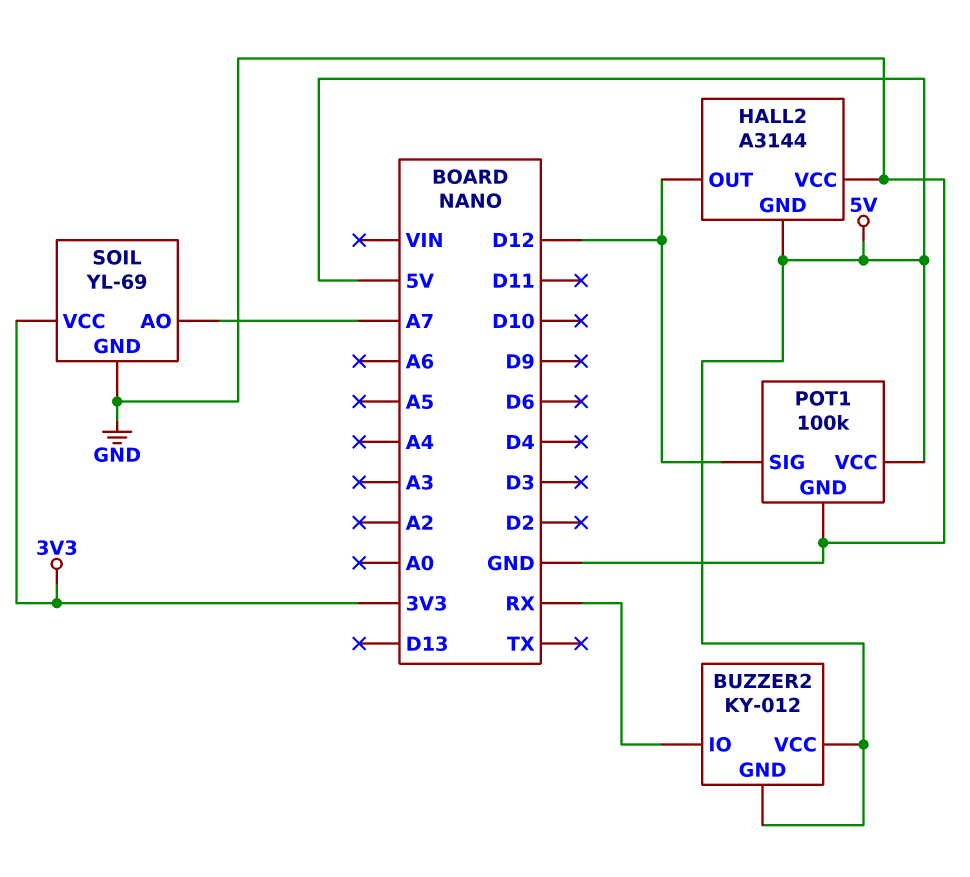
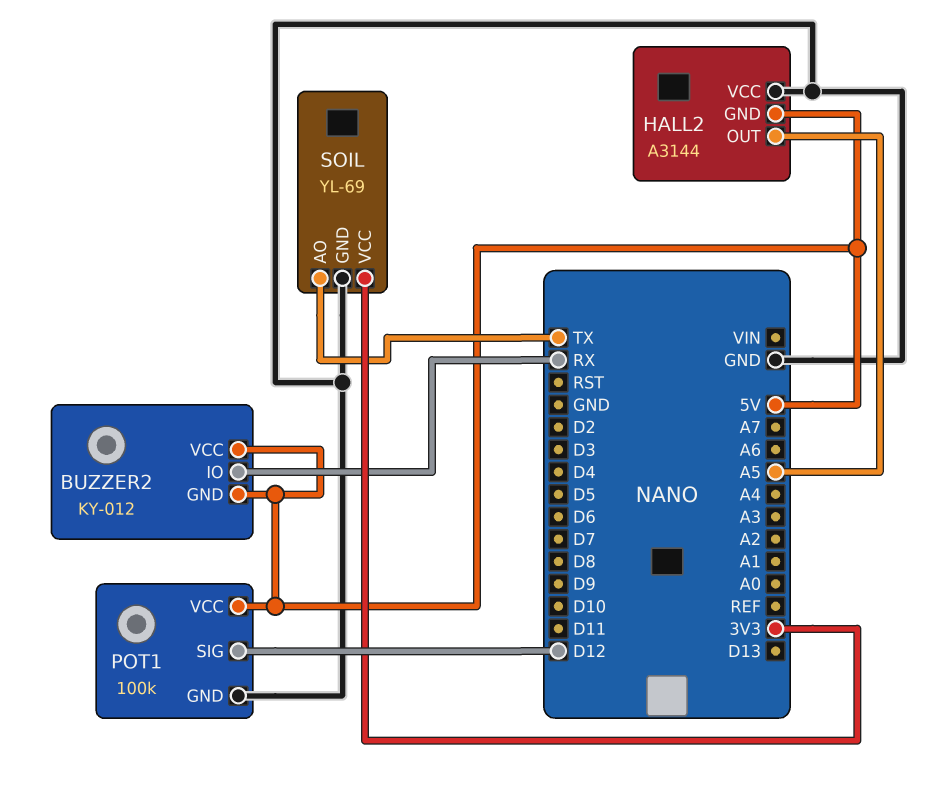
HALL2 pin OUT: D12 -> A5
SOIL pin AO: A7 -> TX

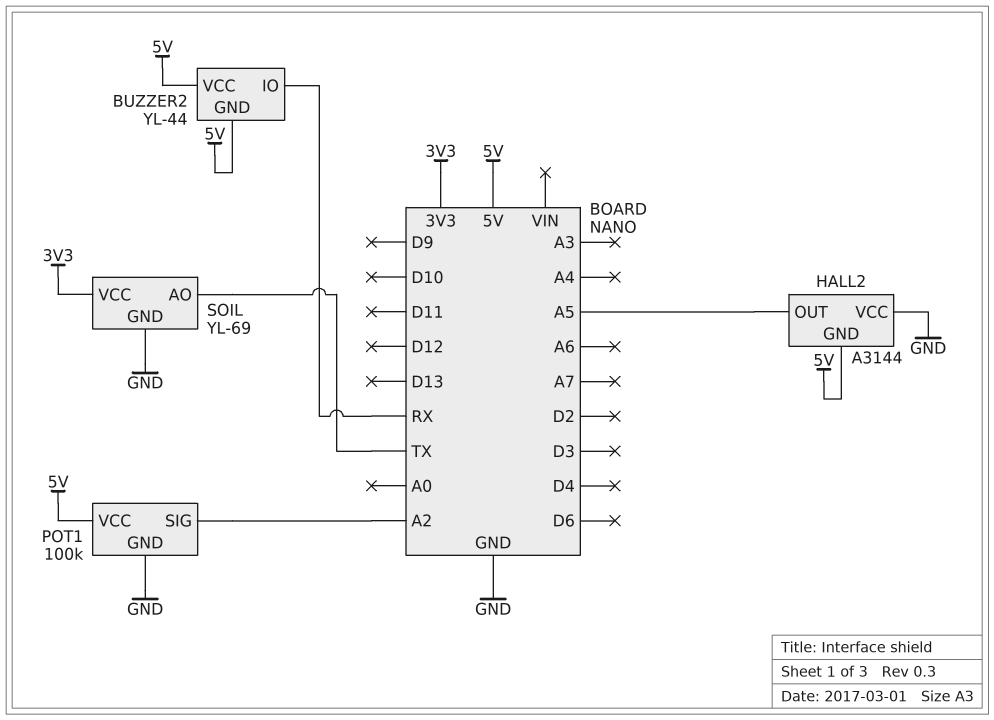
BUZZER2: KY-012 -> YL-44
POT1 pin SIG: D12 -> A2

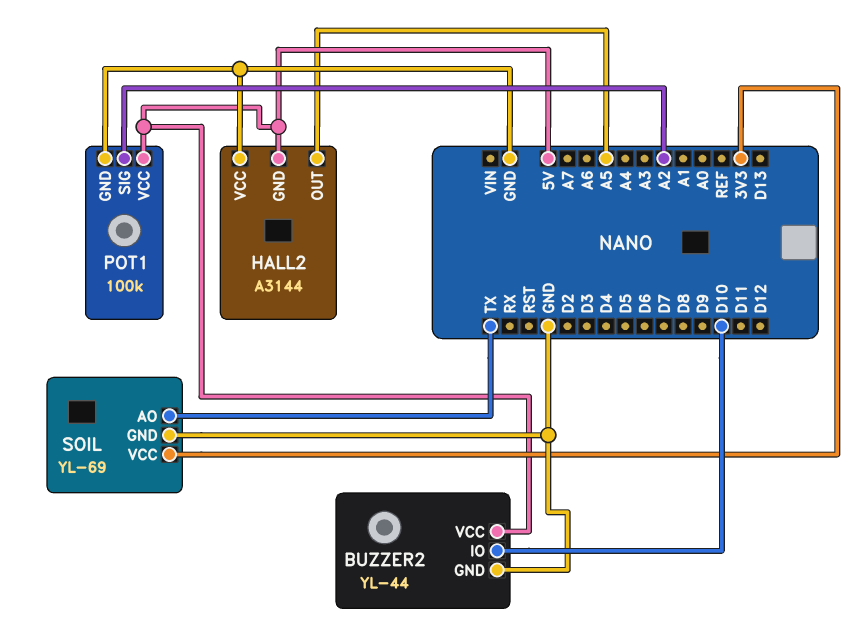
BUZZER2 pin GND: 5V -> GND
BUZZER2 pin IO: RX -> D10

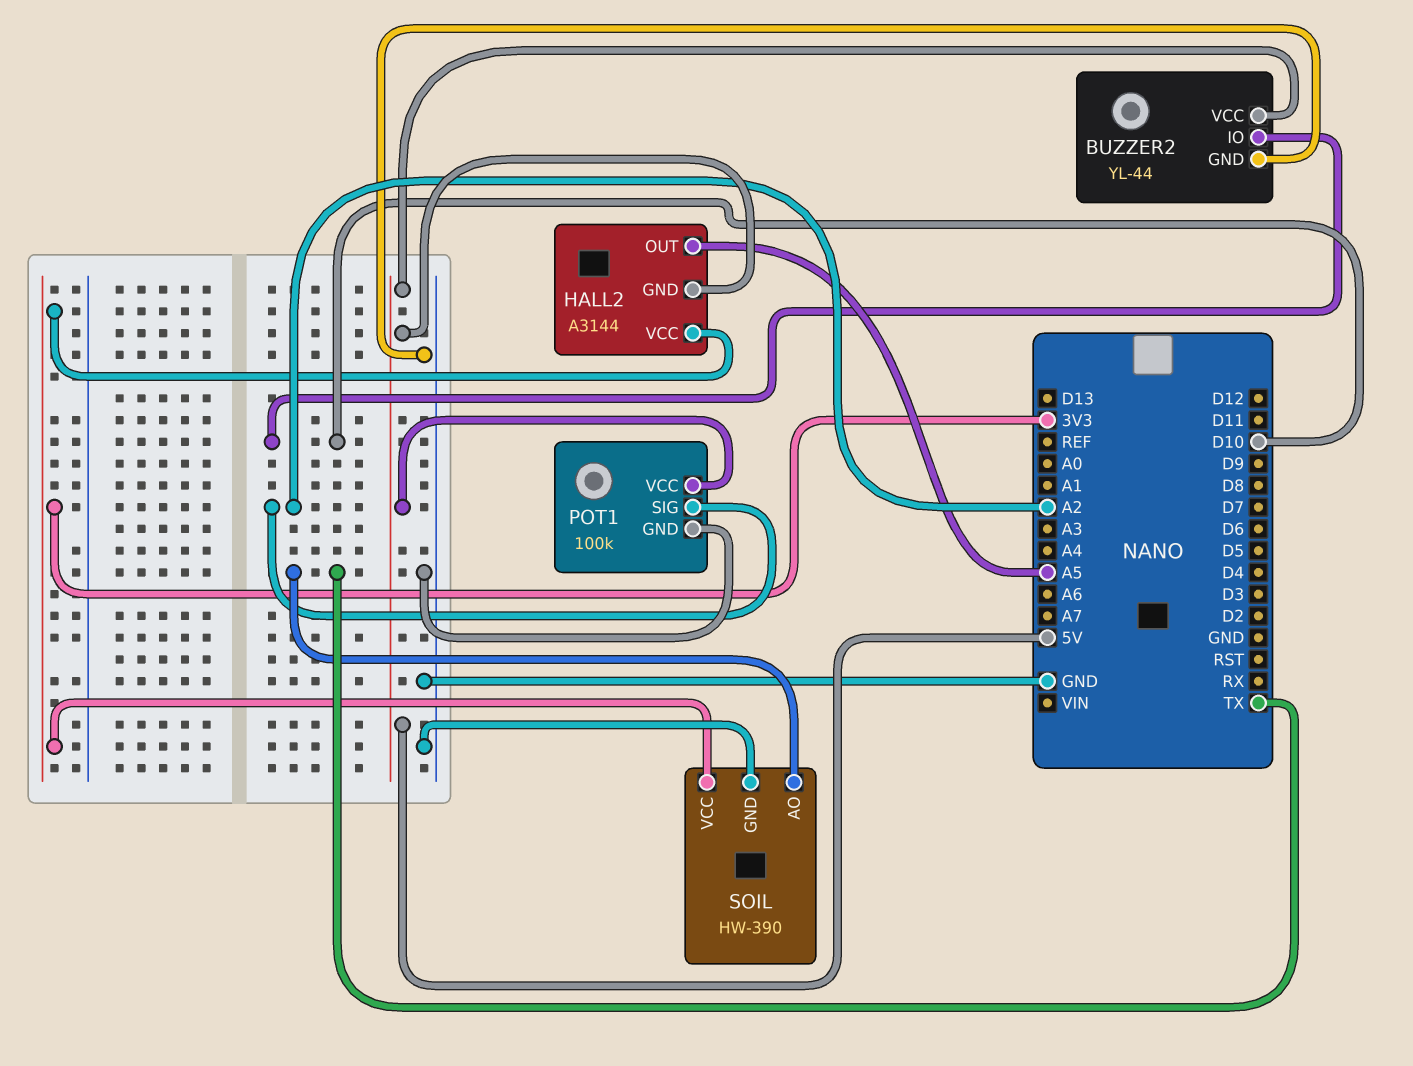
HALL2 pin VCC: GND -> 3V3
SOIL: YL-69 -> HW-390

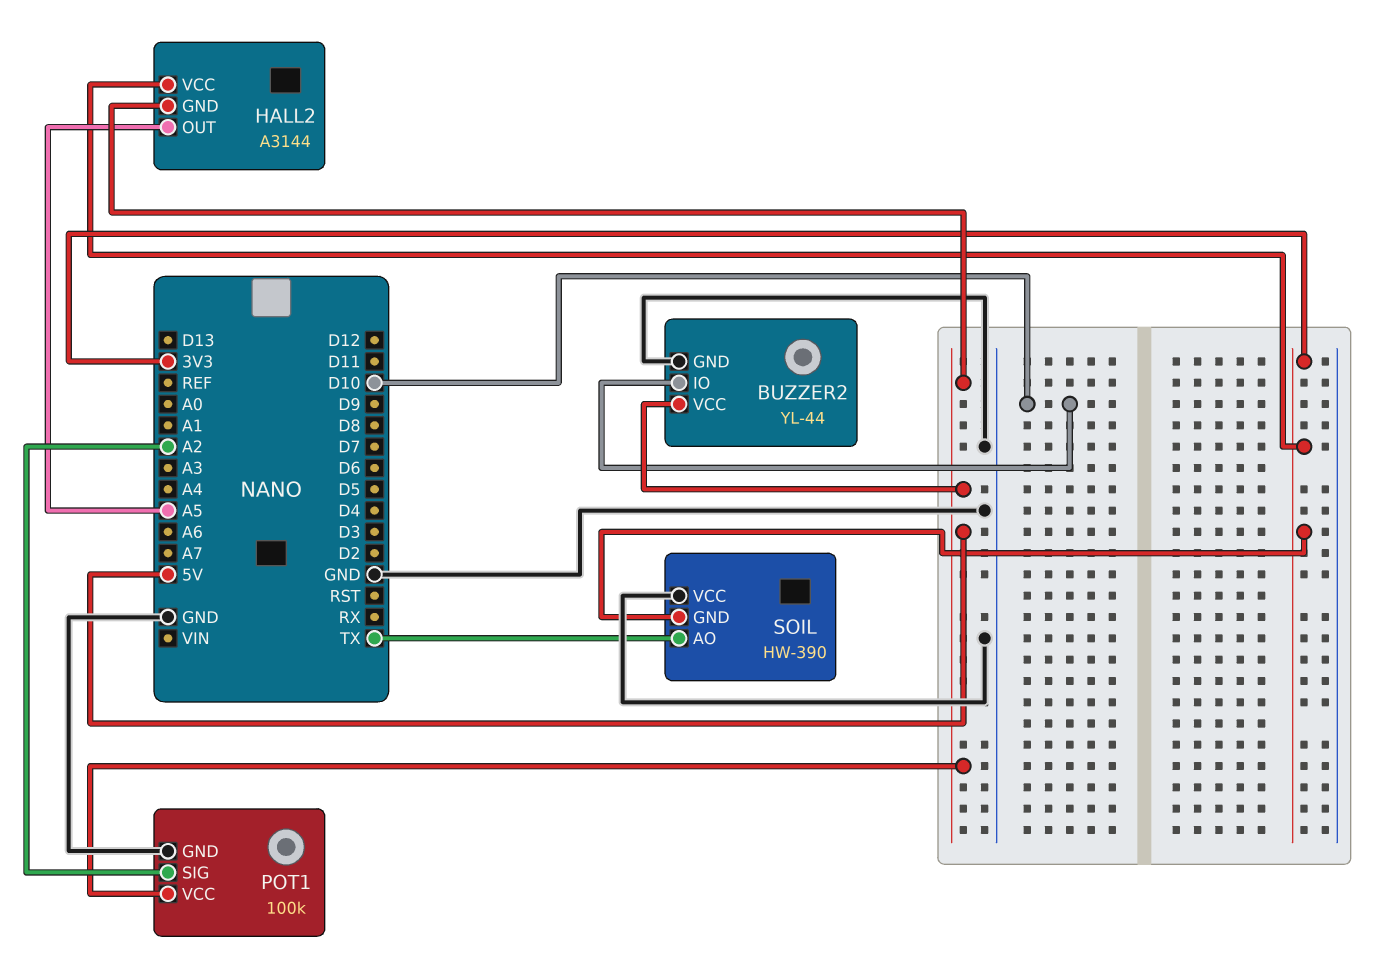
SOIL pin GND: GND -> 3V3
SOIL pin VCC: 3V3 -> GND

